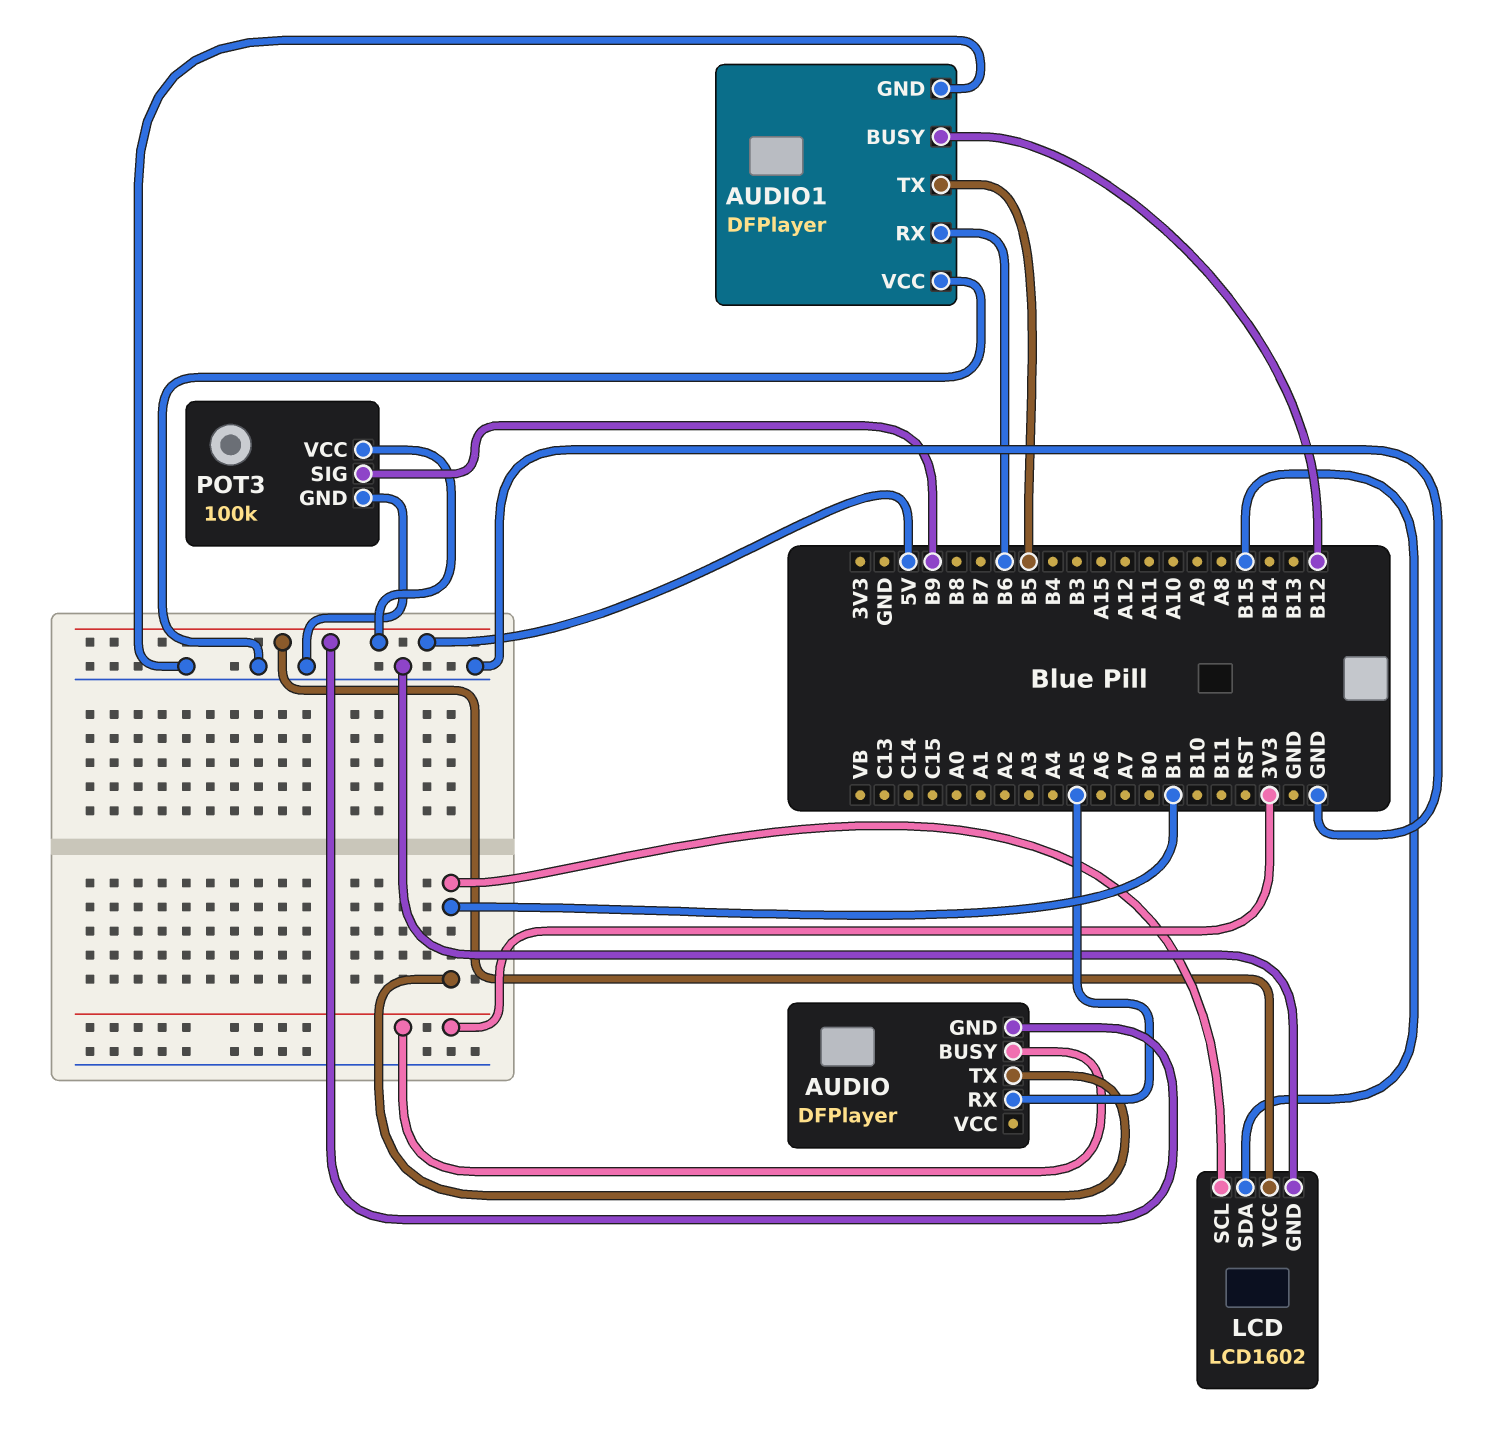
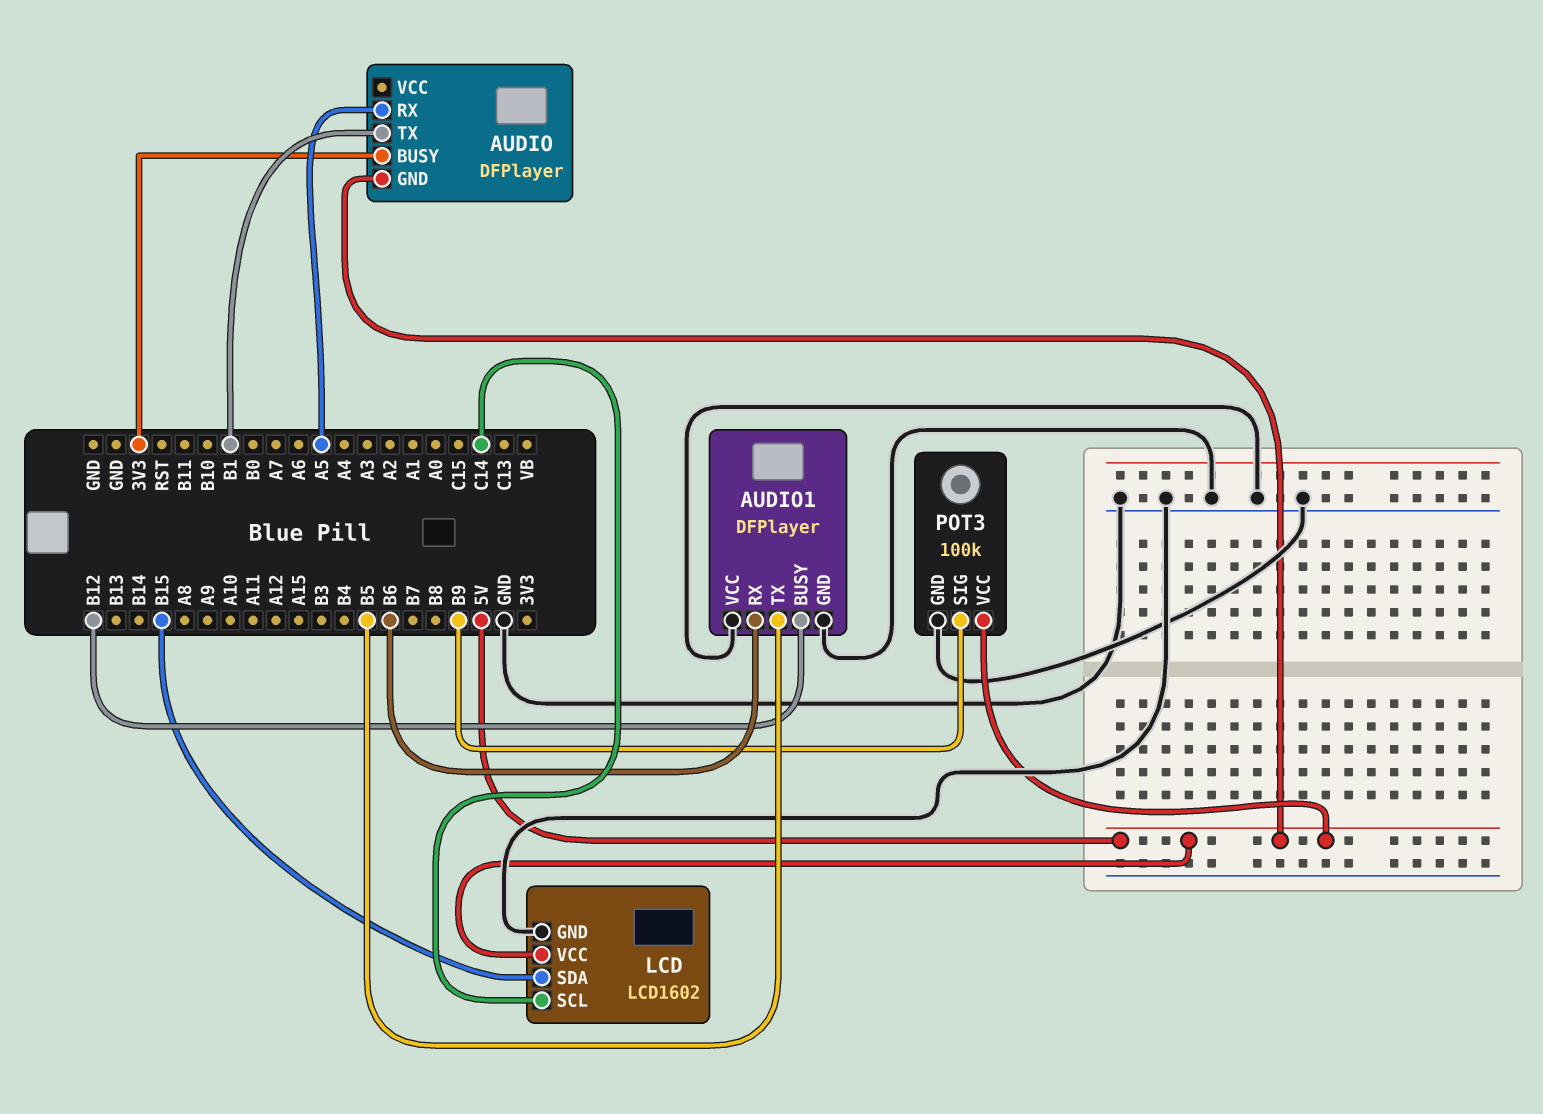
LCD pin SCL: B1 -> C14

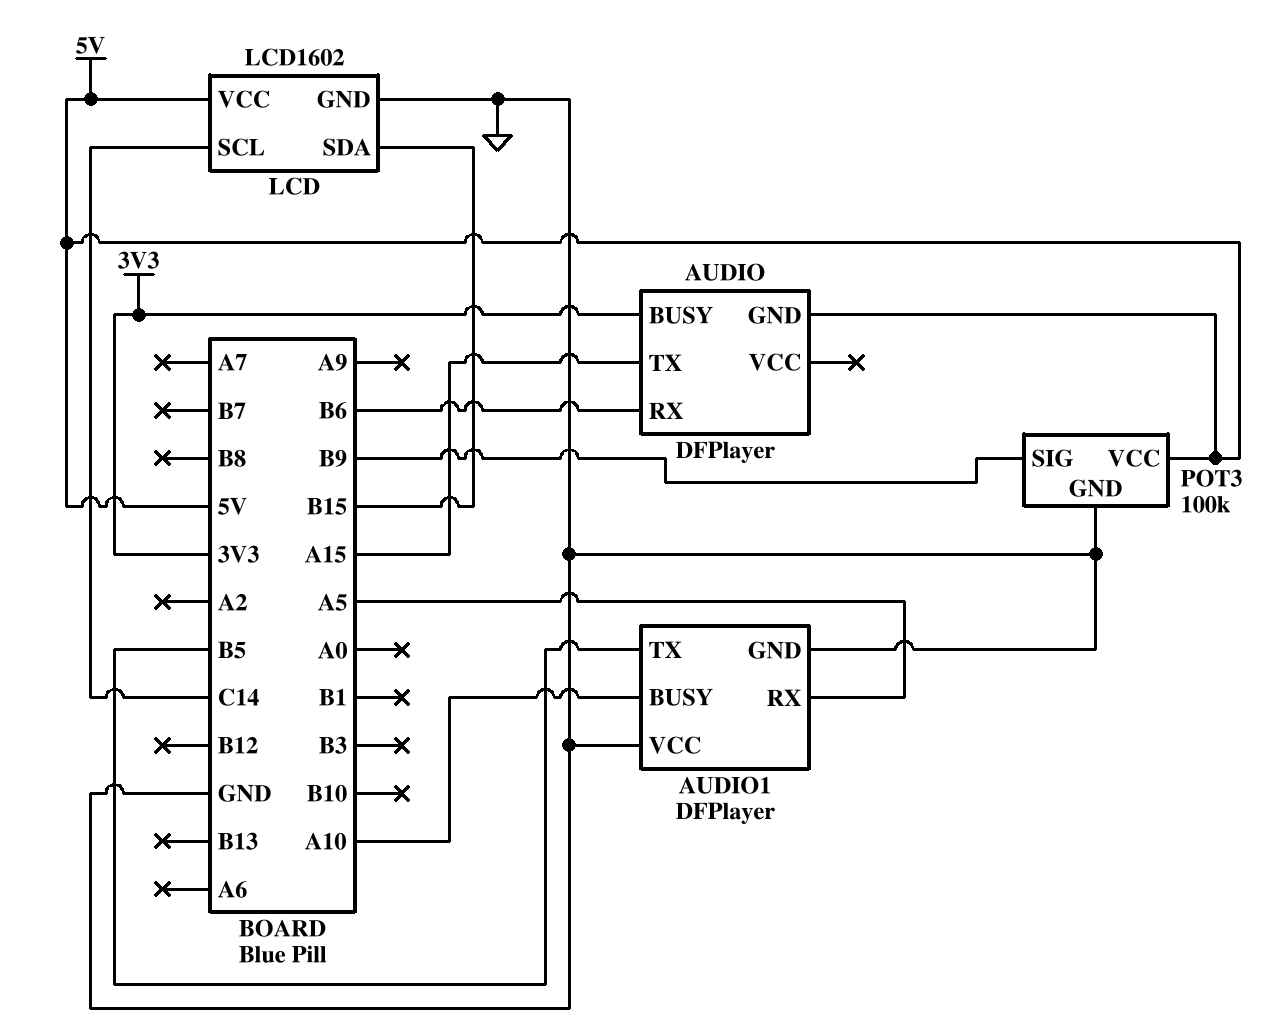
AUDIO pin RX: A5 -> B6
AUDIO pin TX: B1 -> A15
AUDIO1 pin BUSY: B12 -> A10
AUDIO1 pin RX: B6 -> A5

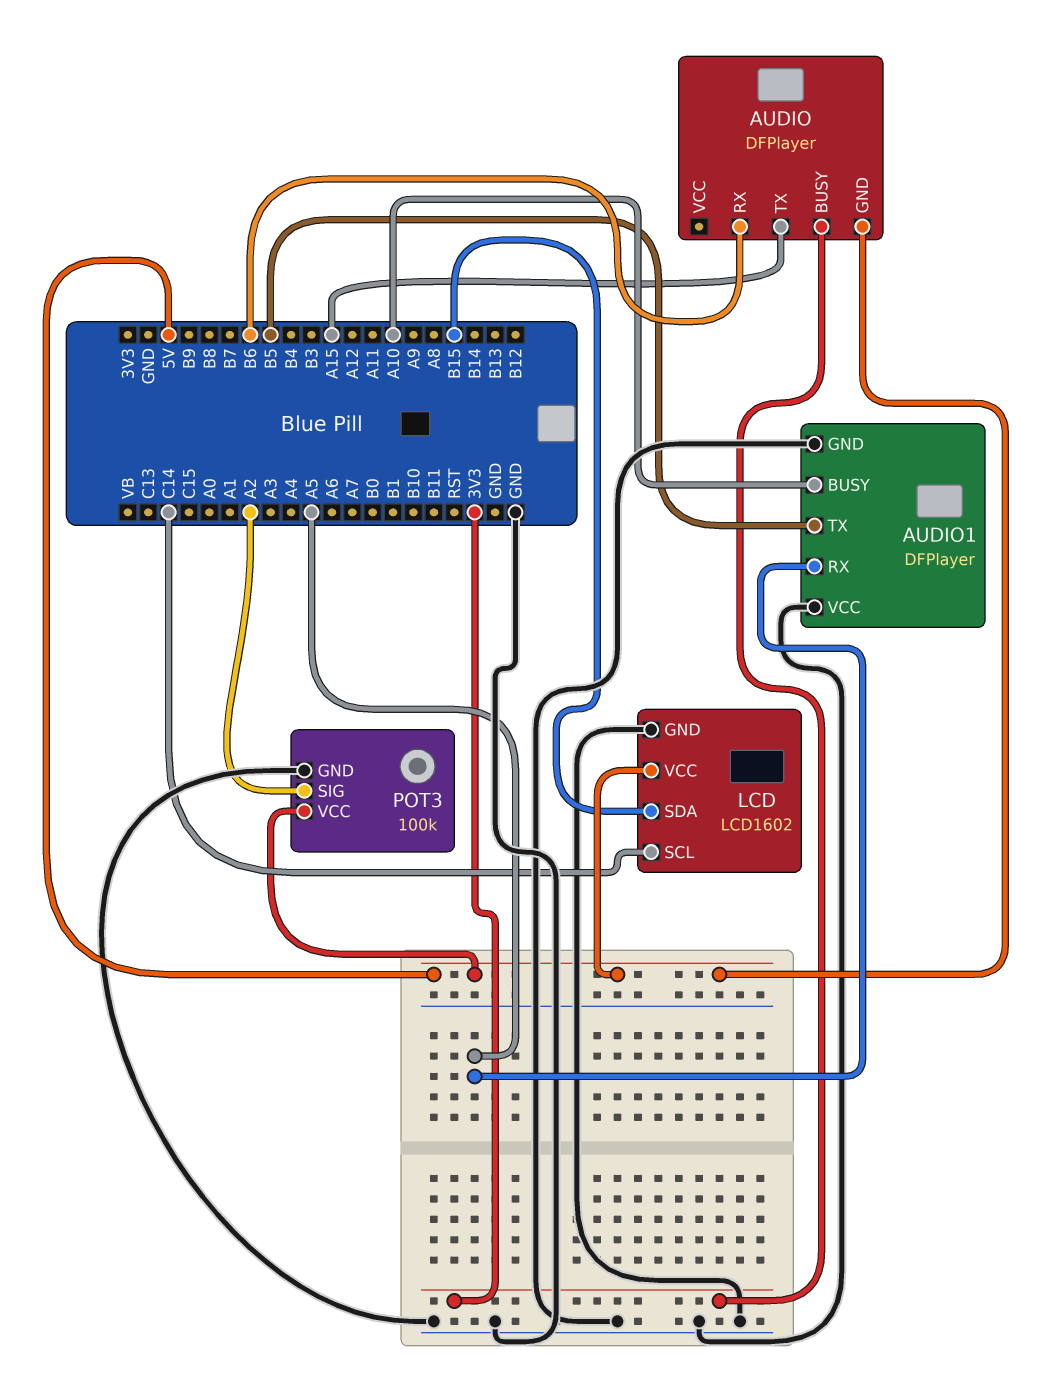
POT3 pin SIG: B9 -> A2

